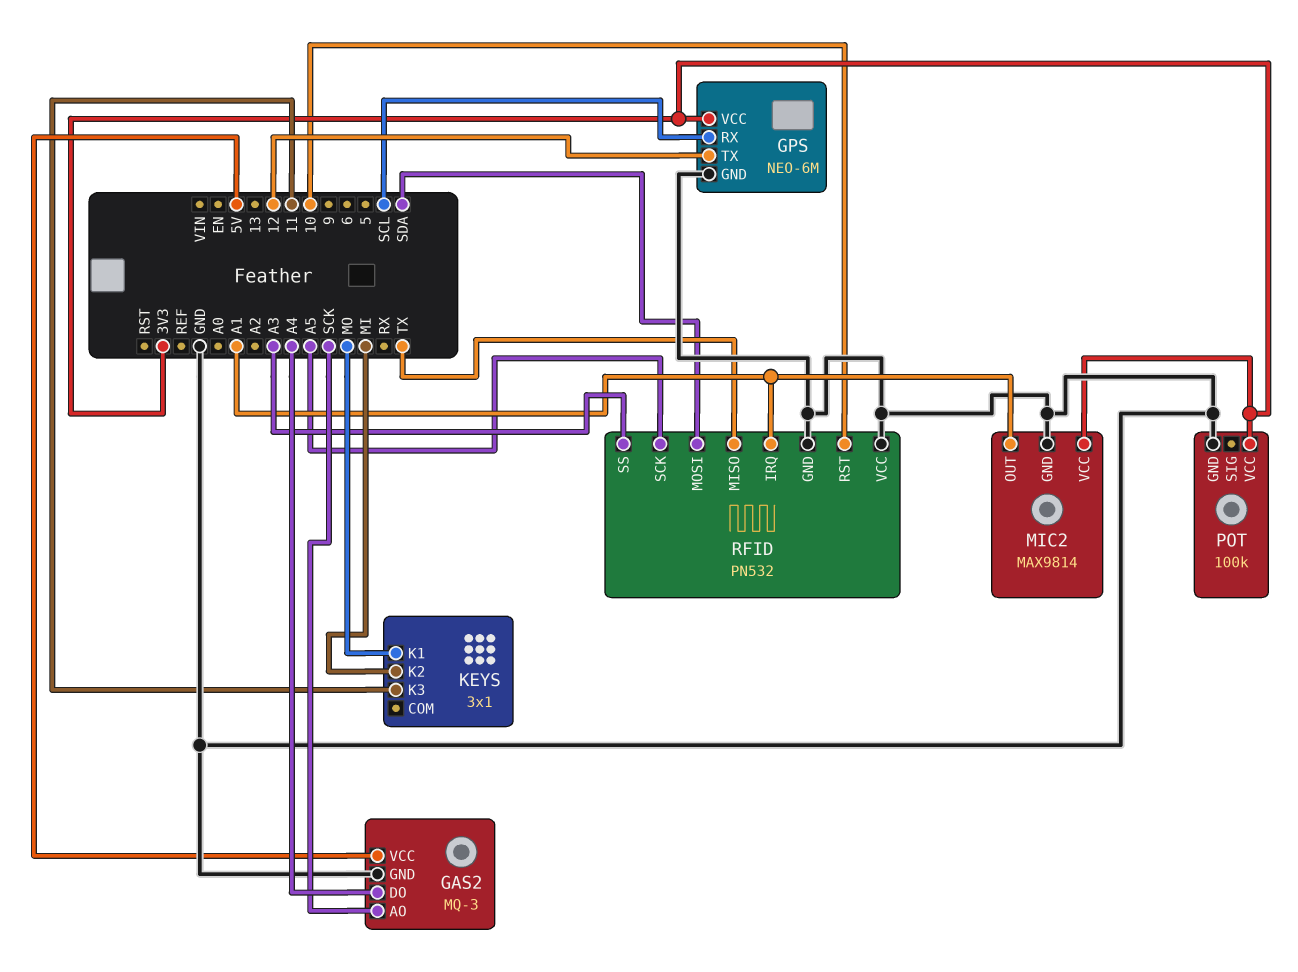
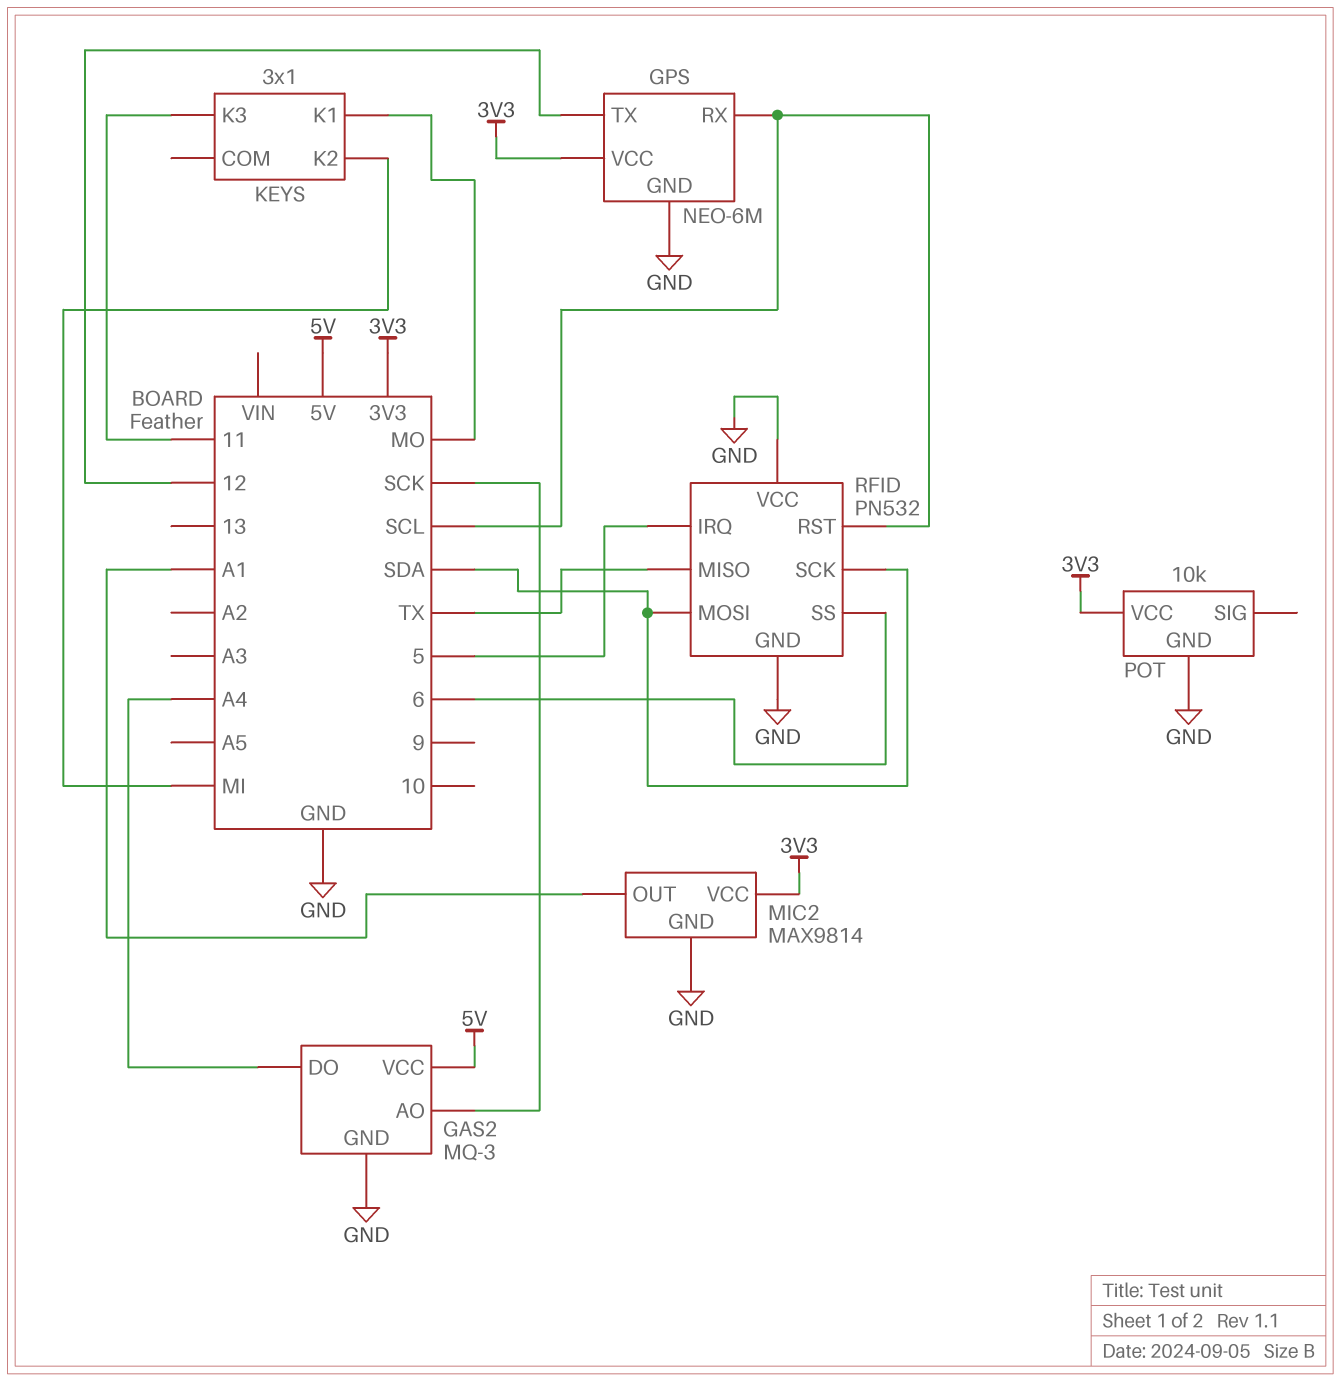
POT: 100k -> 10k
RFID pin IRQ: A1 -> 5
RFID pin RST: 10 -> SCL
RFID pin SCK: A5 -> SDA
RFID pin SS: A3 -> 6

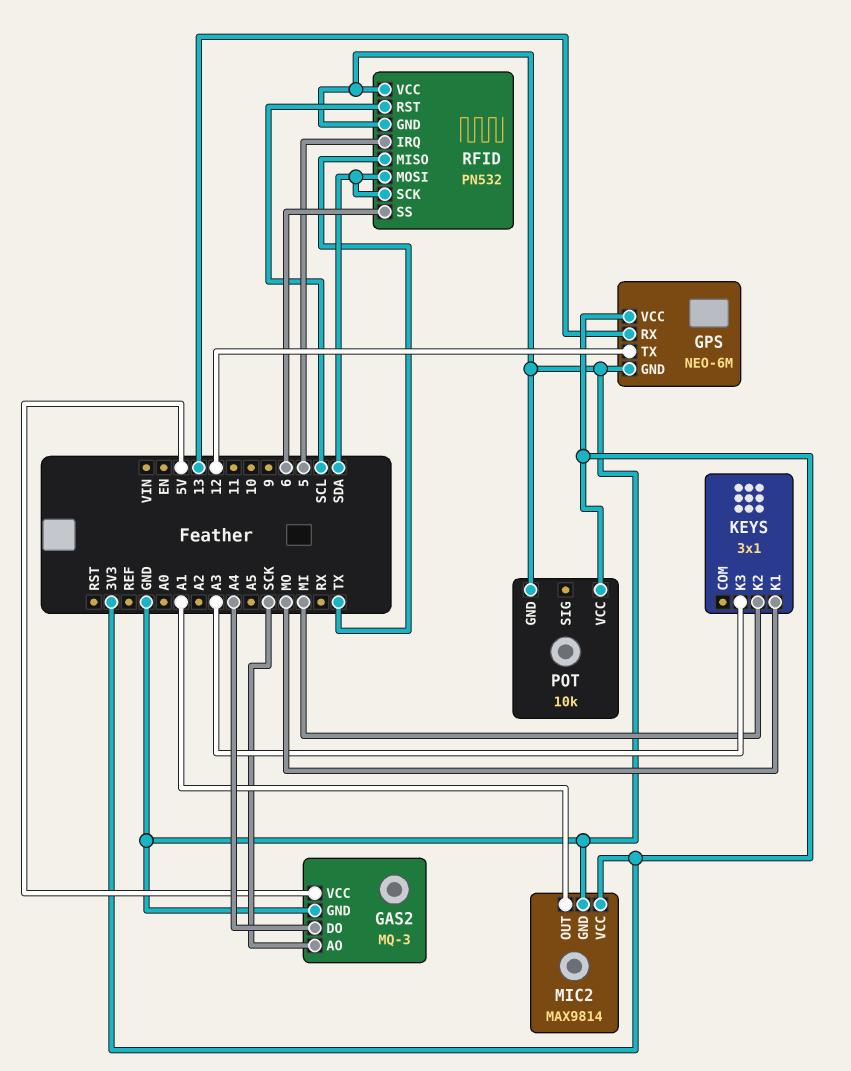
GPS pin RX: SCL -> 13
KEYS pin K3: 11 -> A3

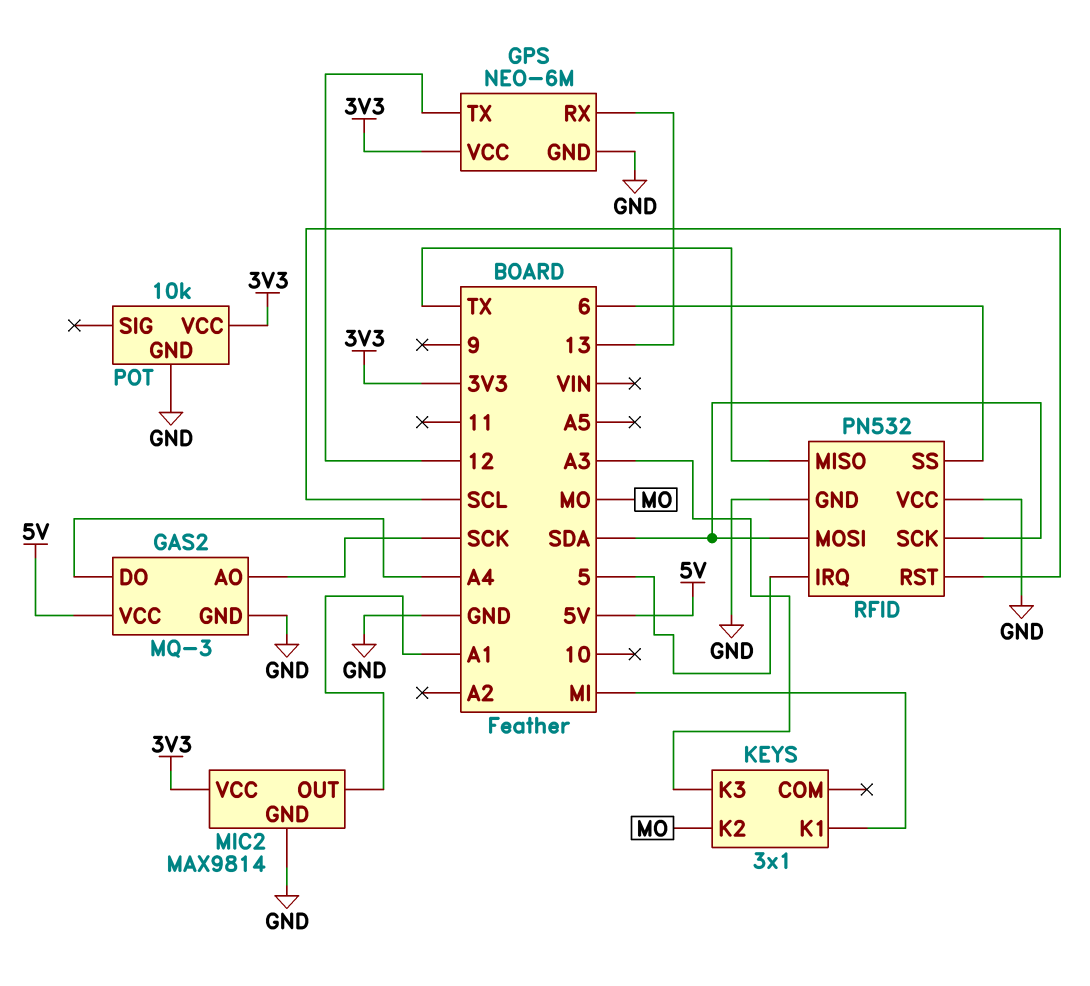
KEYS pin K1: MO -> MI
KEYS pin K2: MI -> MO

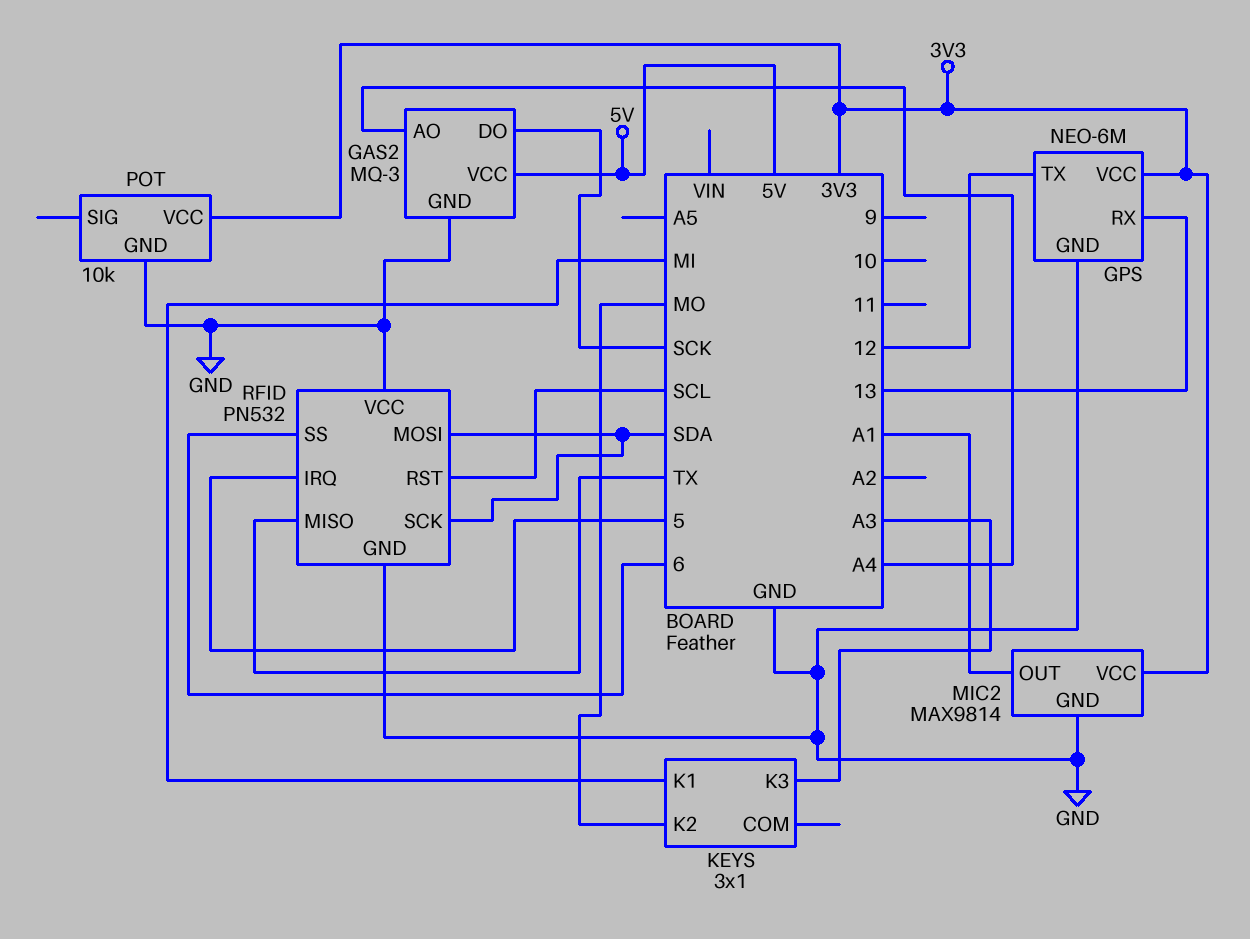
GAS2 pin AO: SCK -> A4
GAS2 pin DO: A4 -> SCK

